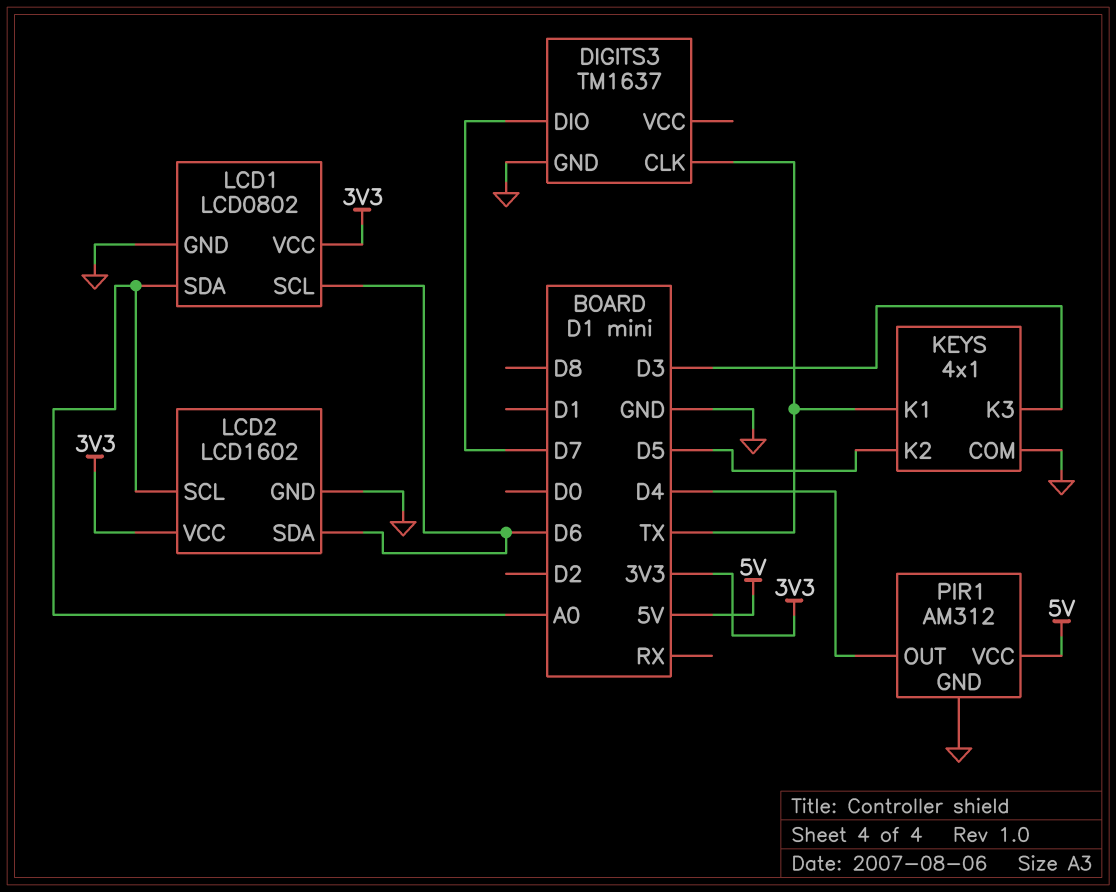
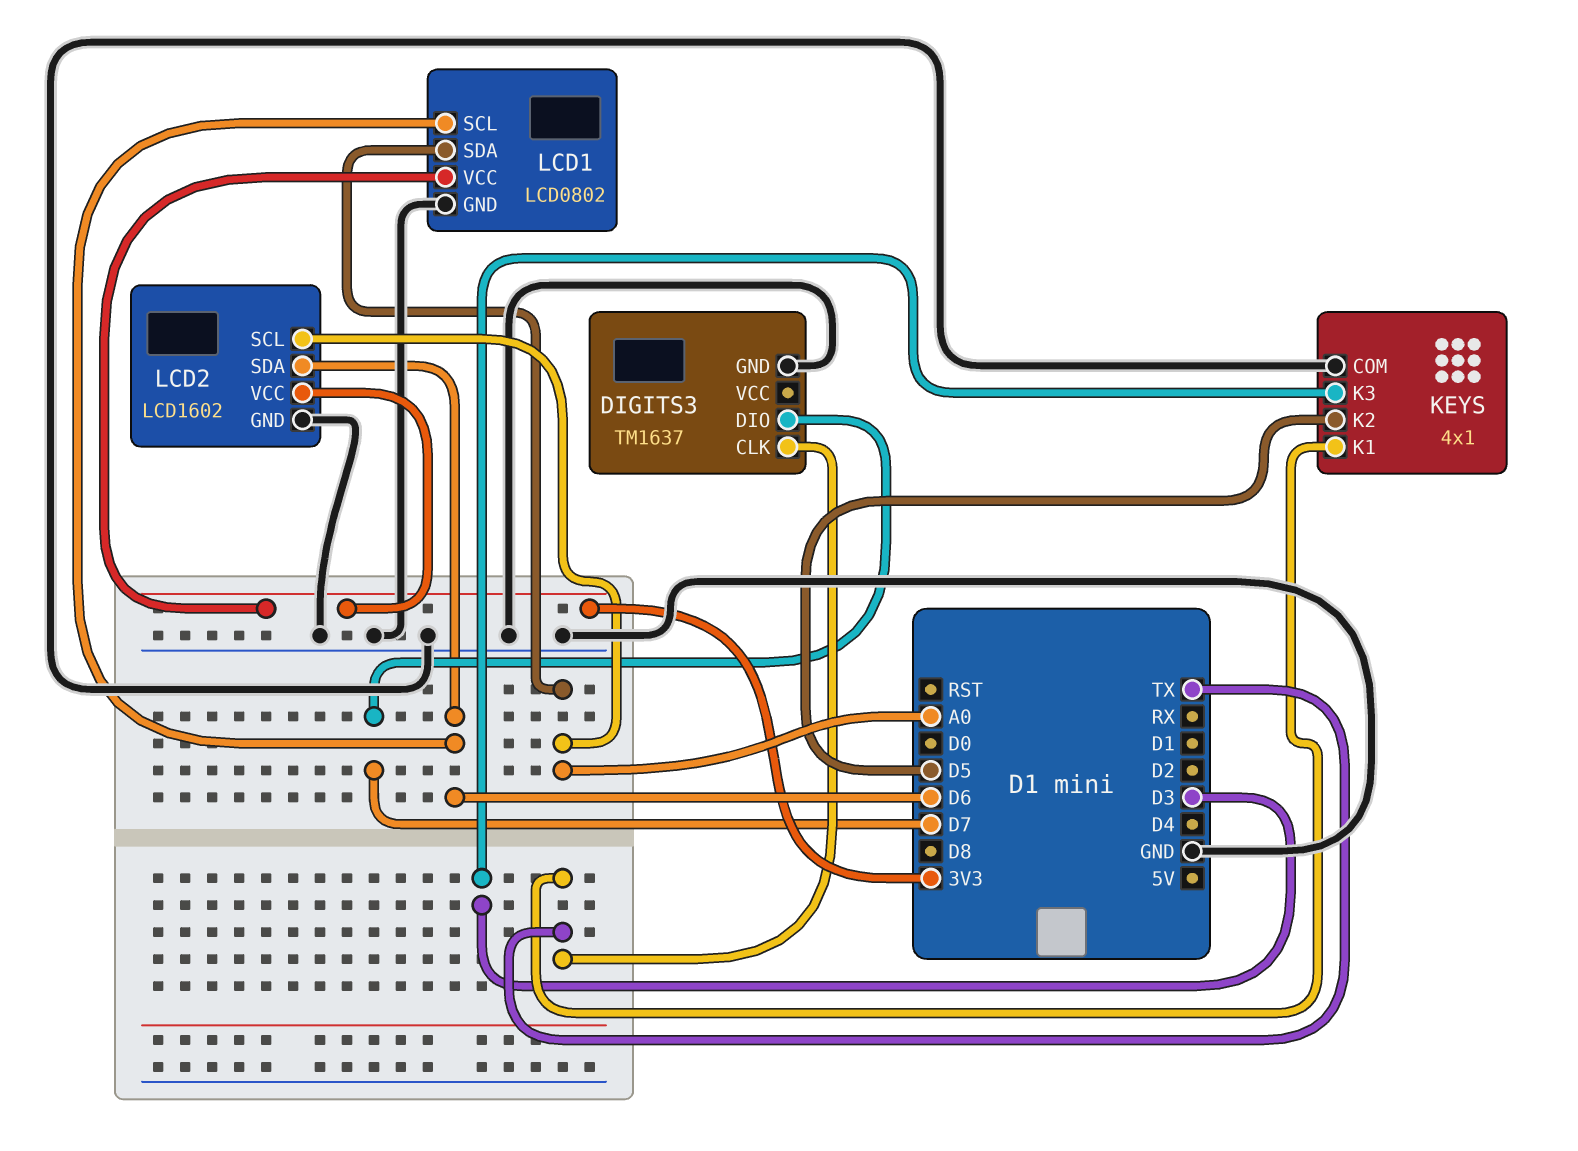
PIR1: AM312 -> none
PIR1 pin GND: GND -> none
PIR1 pin OUT: D4 -> none
PIR1 pin VCC: 5V -> none

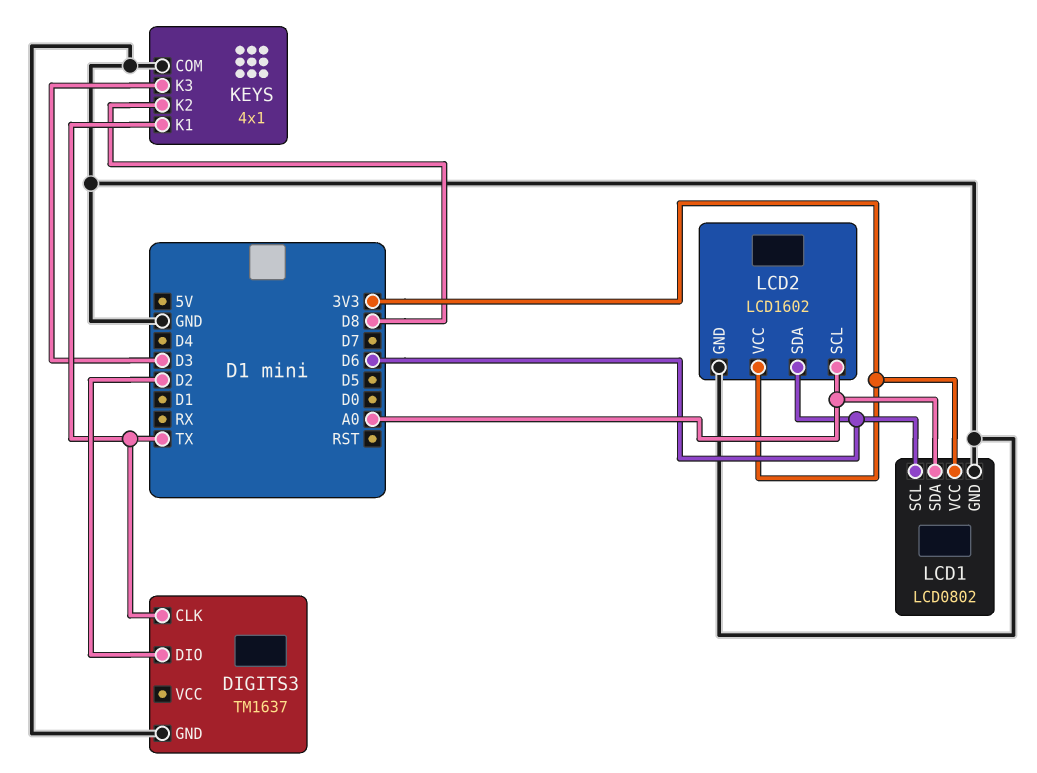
DIGITS3 pin DIO: D7 -> D2
KEYS pin K2: D5 -> D8

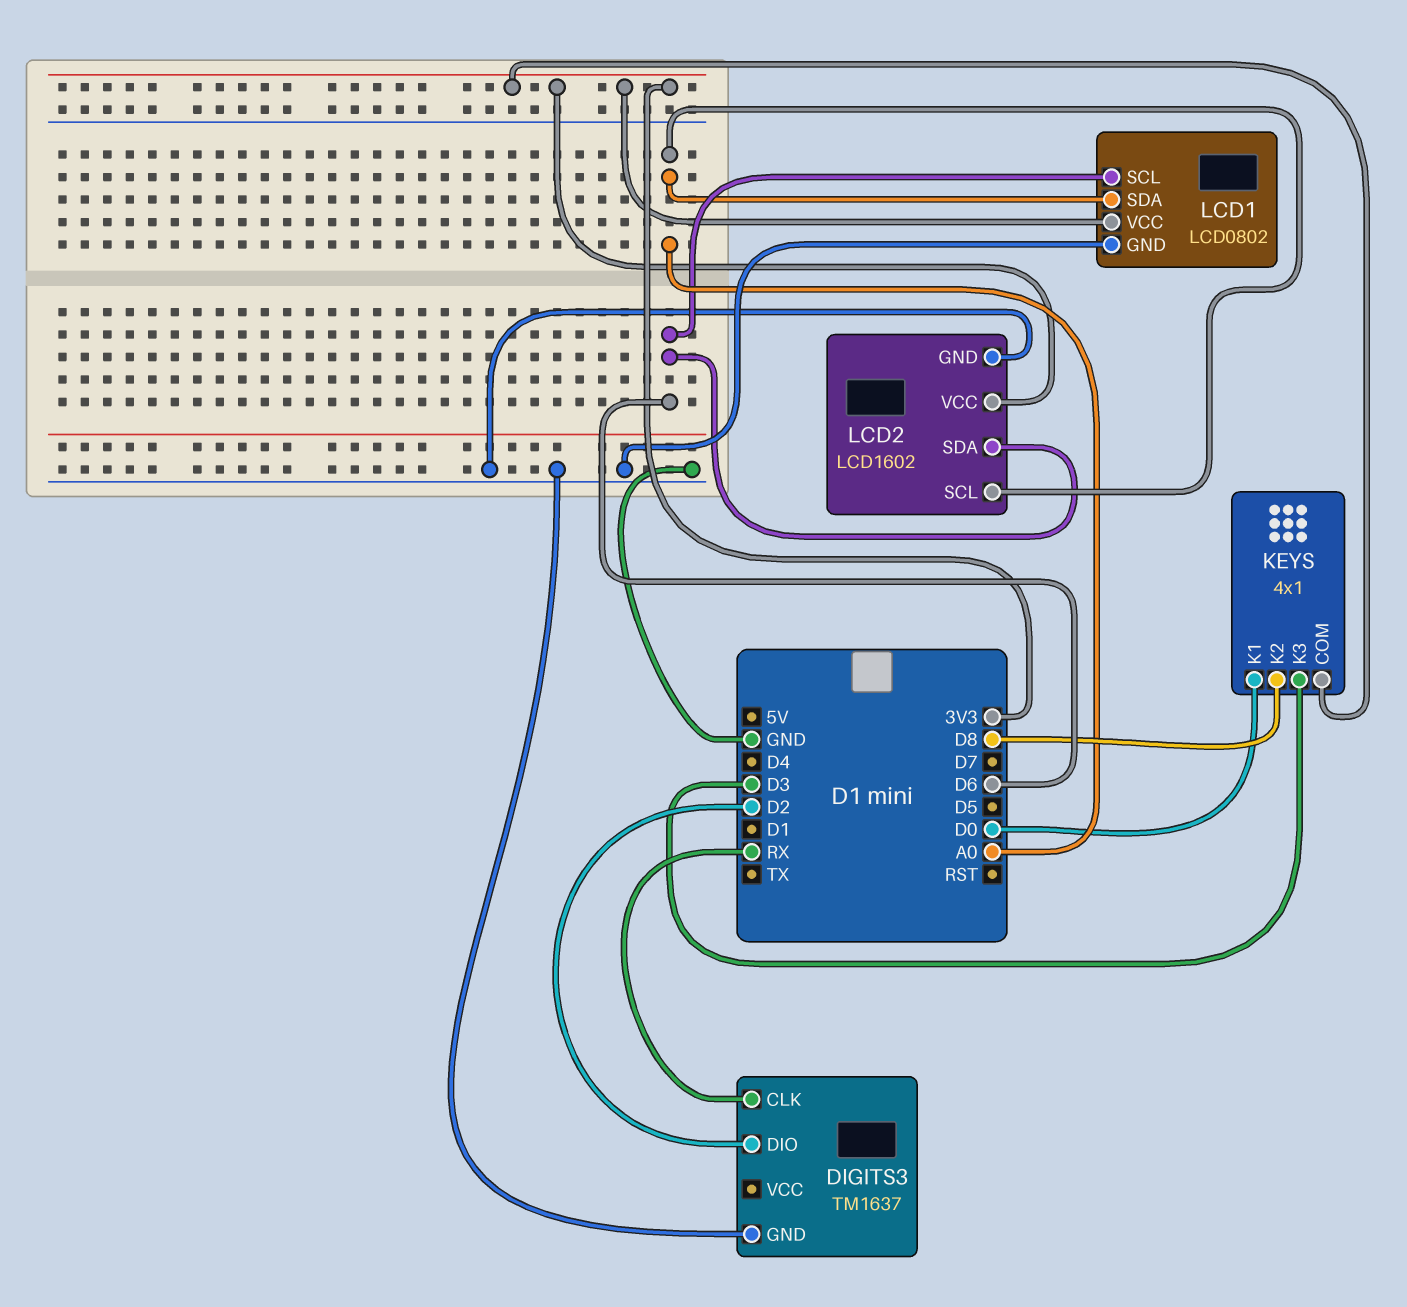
DIGITS3 pin CLK: TX -> RX
KEYS pin COM: GND -> 3V3
KEYS pin K1: TX -> D0

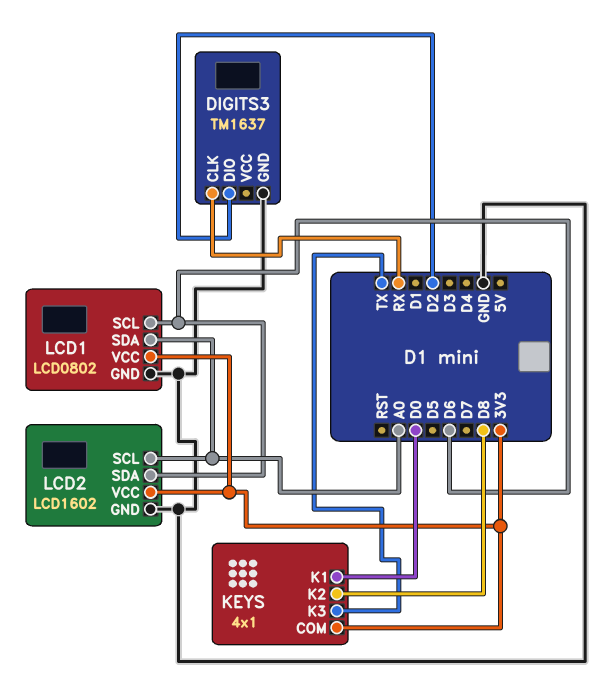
KEYS pin K3: D3 -> TX

